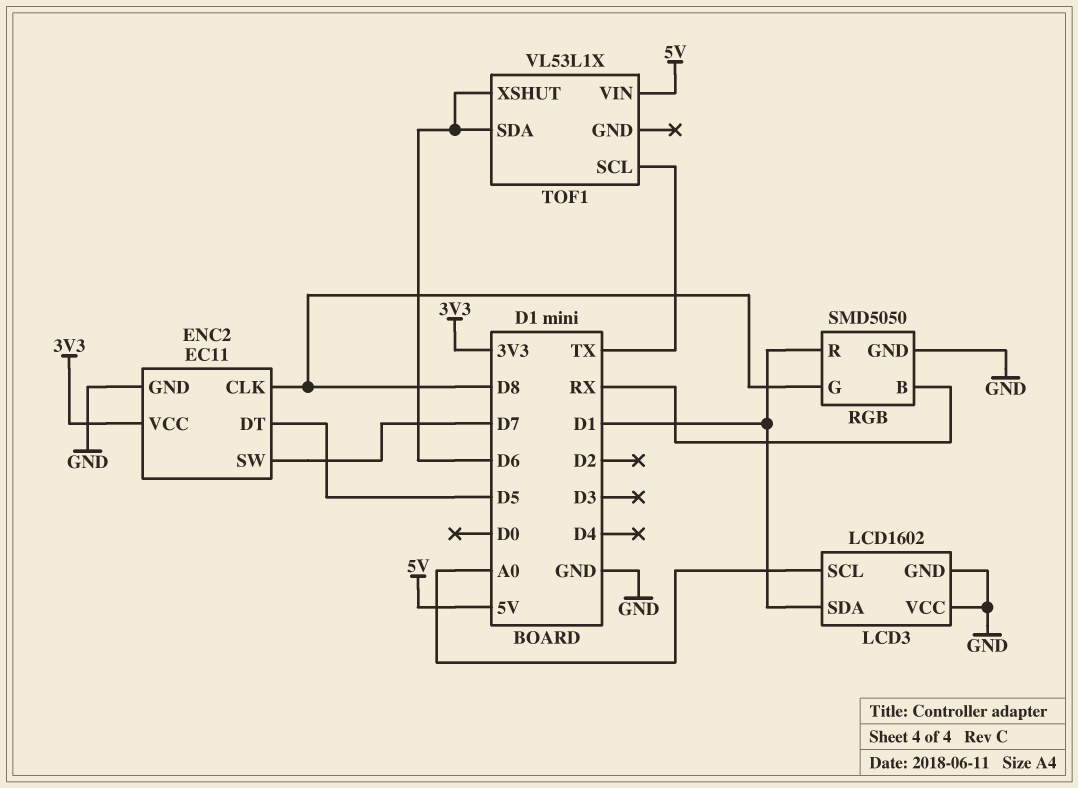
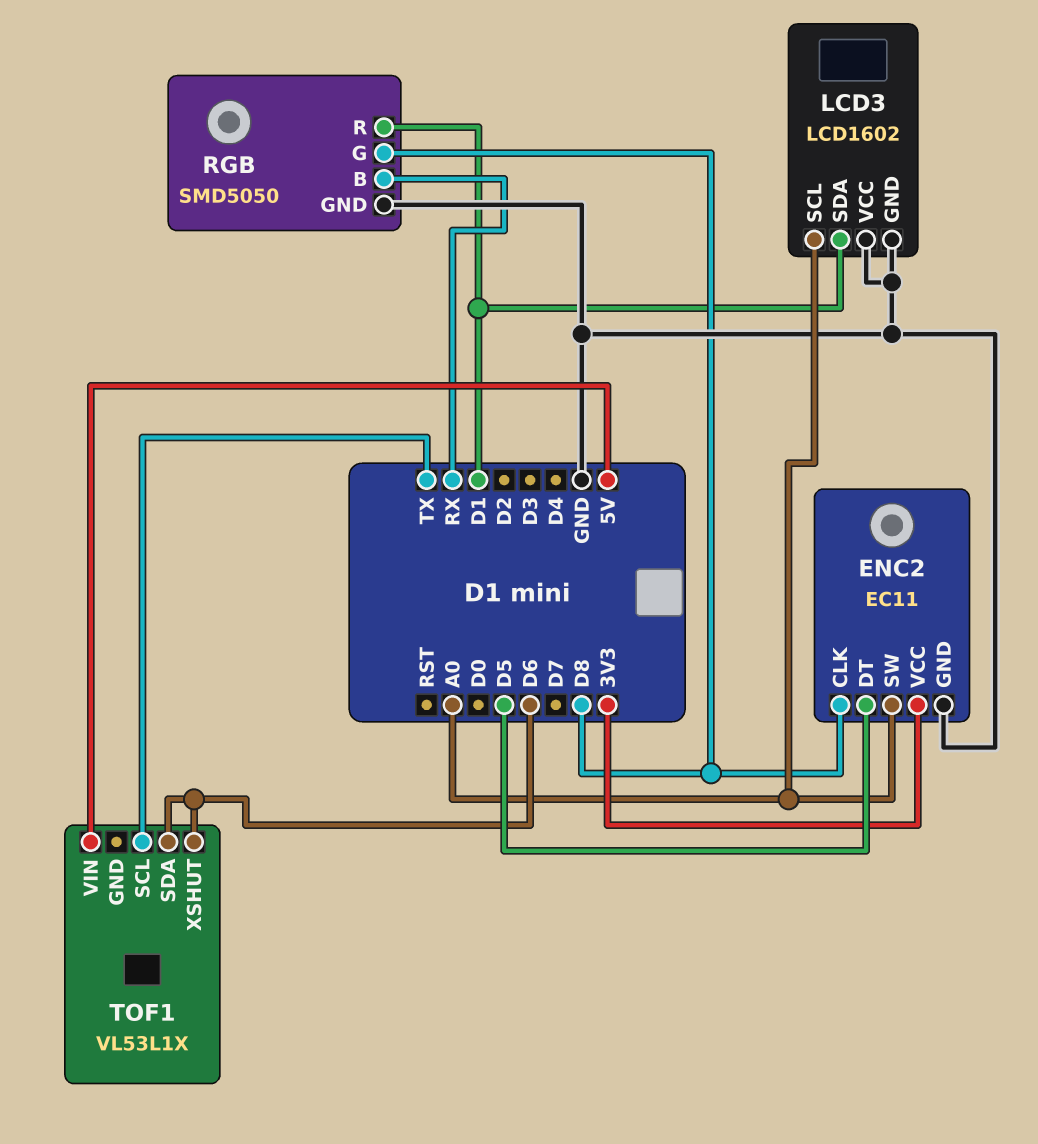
ENC2 pin SW: D7 -> A0

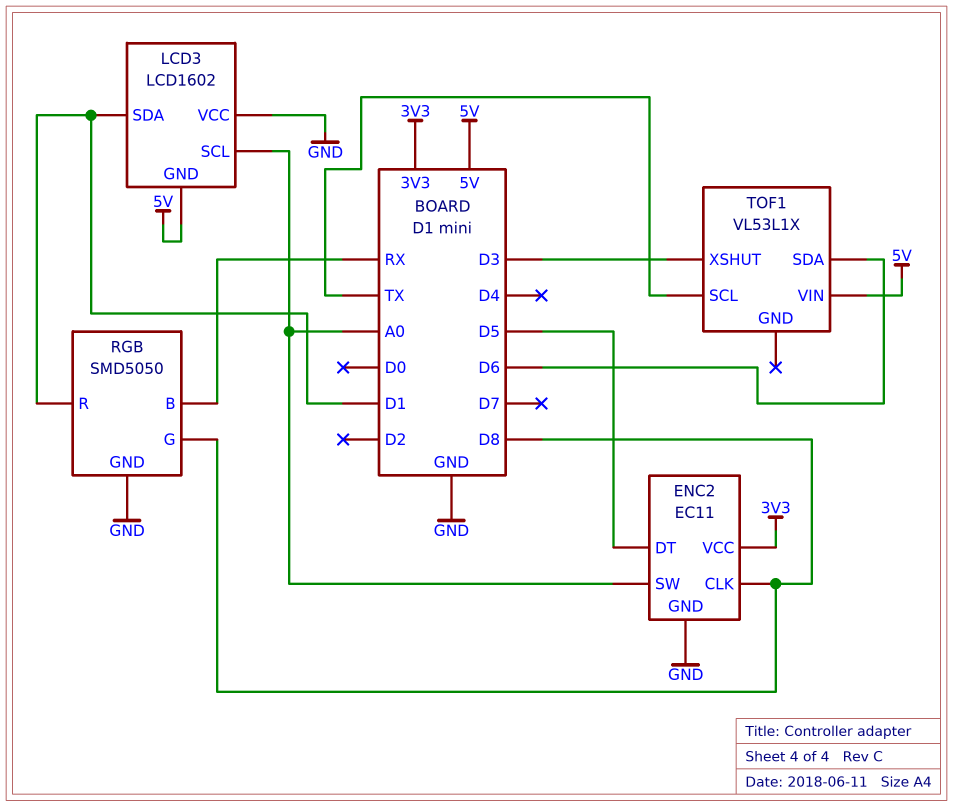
LCD3 pin GND: GND -> 5V
TOF1 pin XSHUT: D6 -> D3

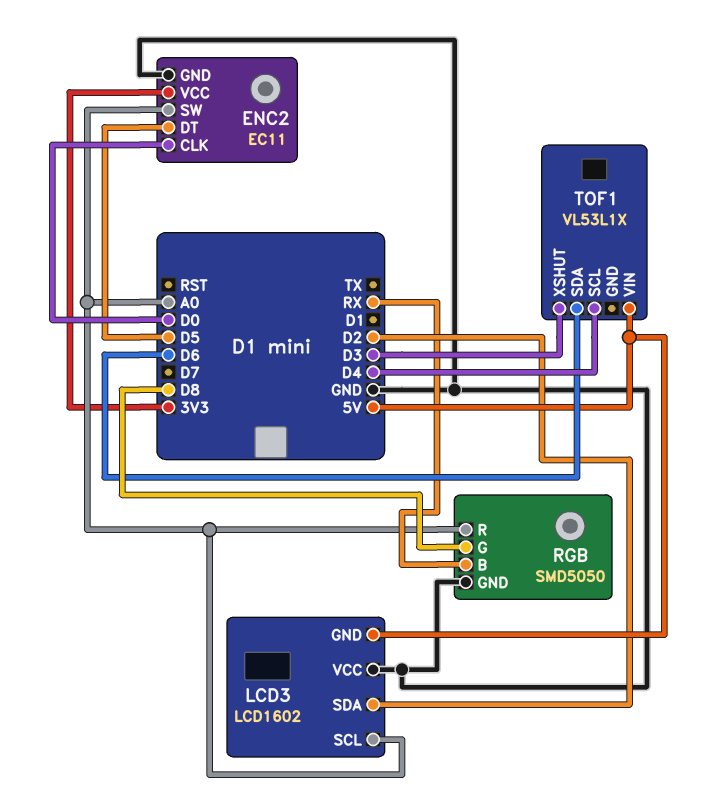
ENC2 pin CLK: D8 -> D0
LCD3 pin SDA: D1 -> D2
RGB pin R: D1 -> A0
TOF1 pin SCL: TX -> D4

